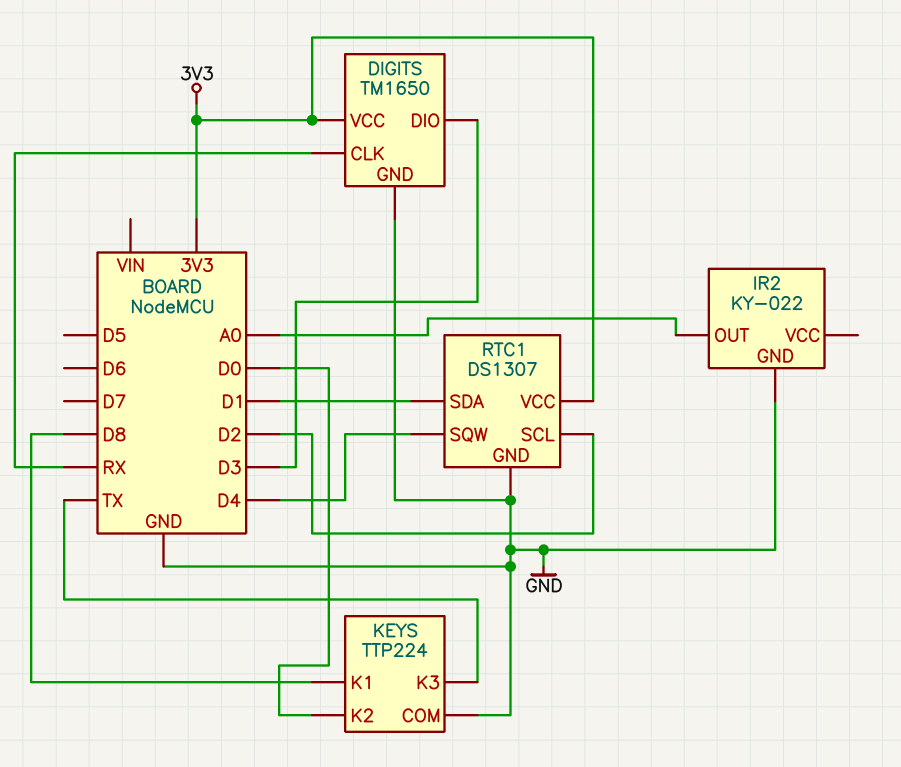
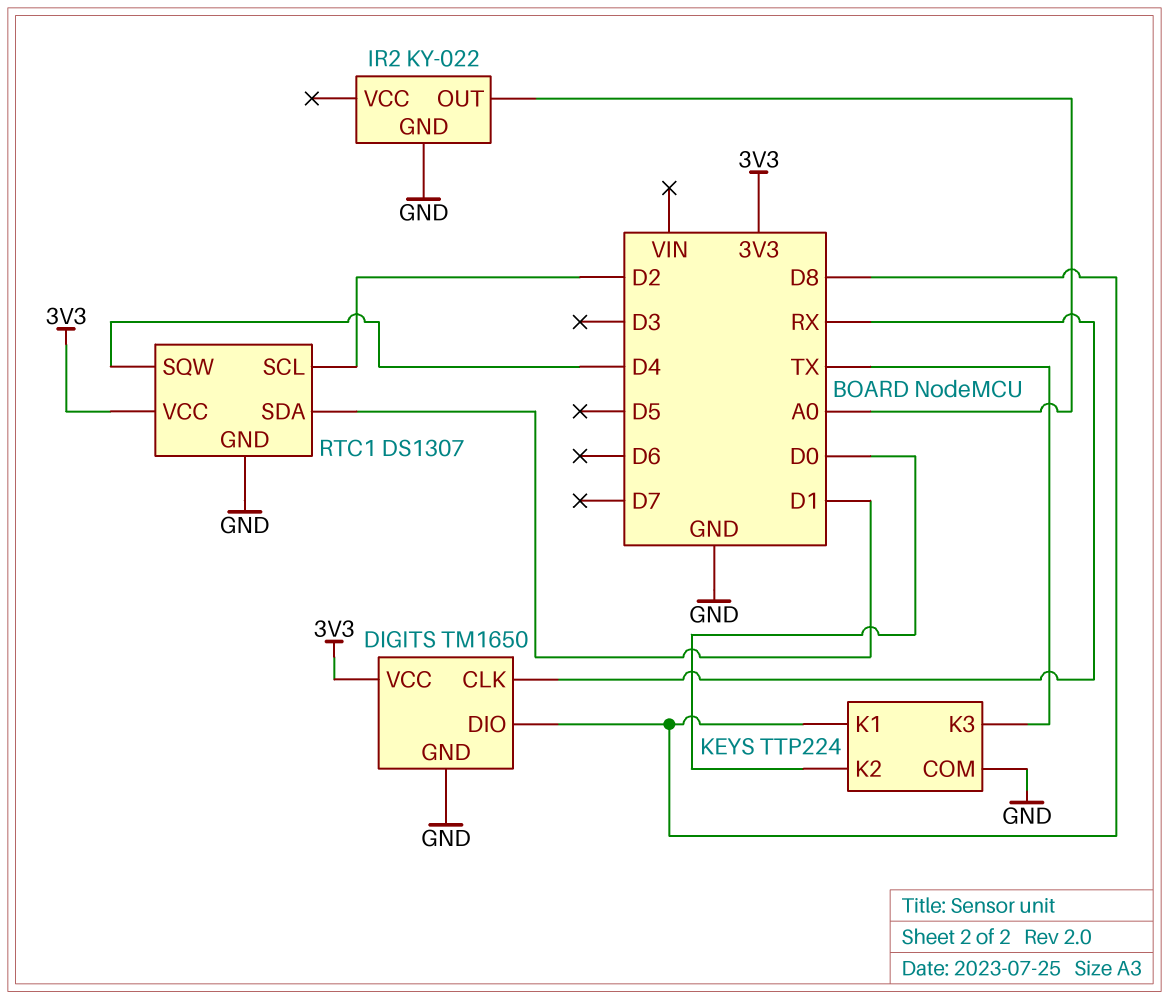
DIGITS pin DIO: D3 -> D8

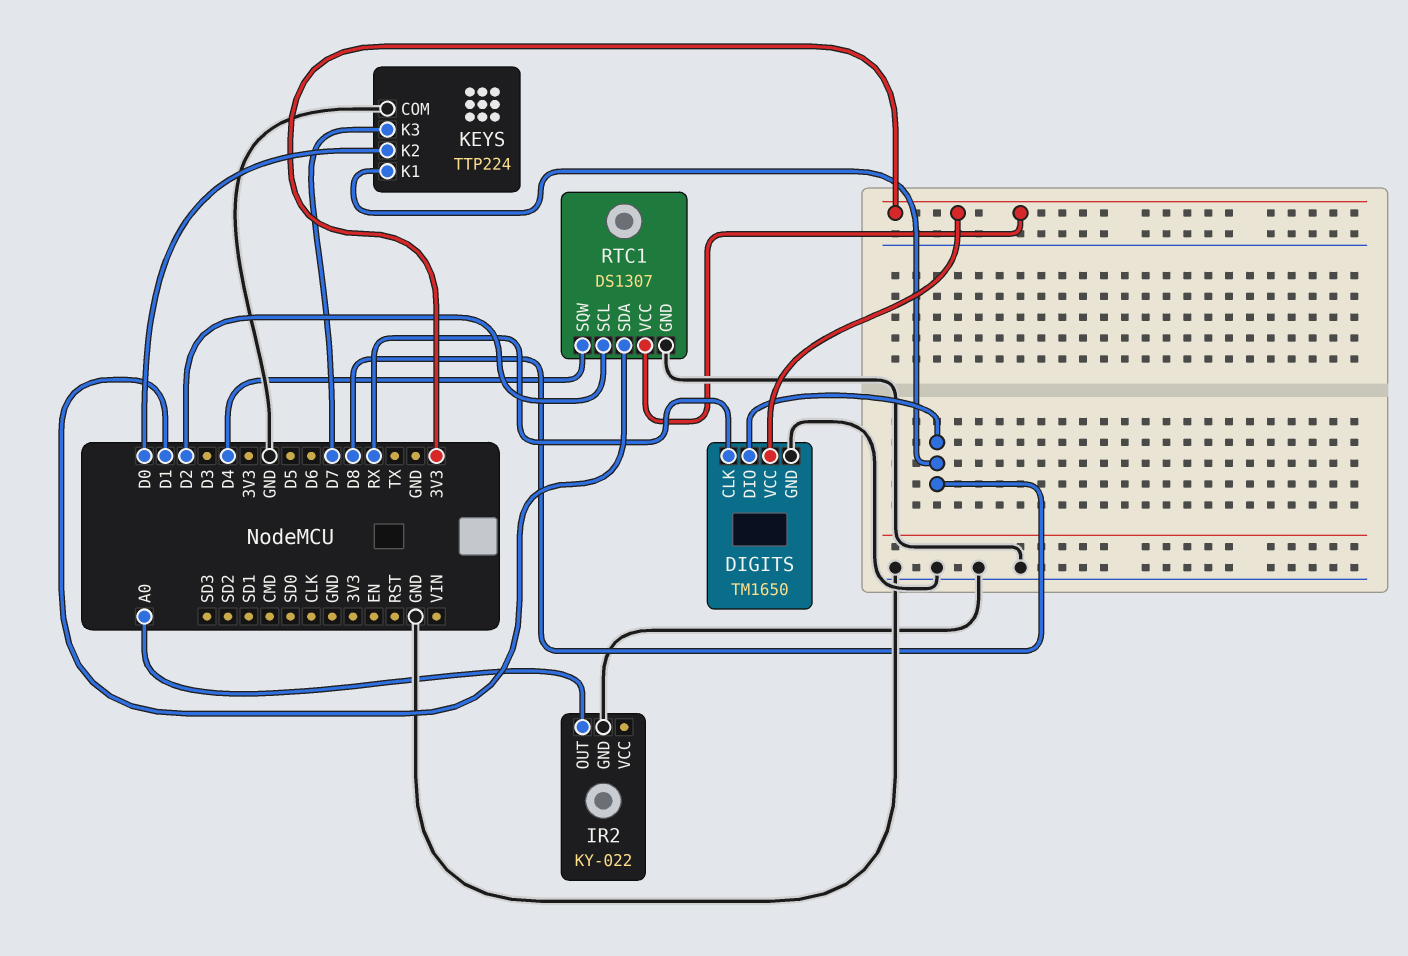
KEYS pin K3: TX -> D7

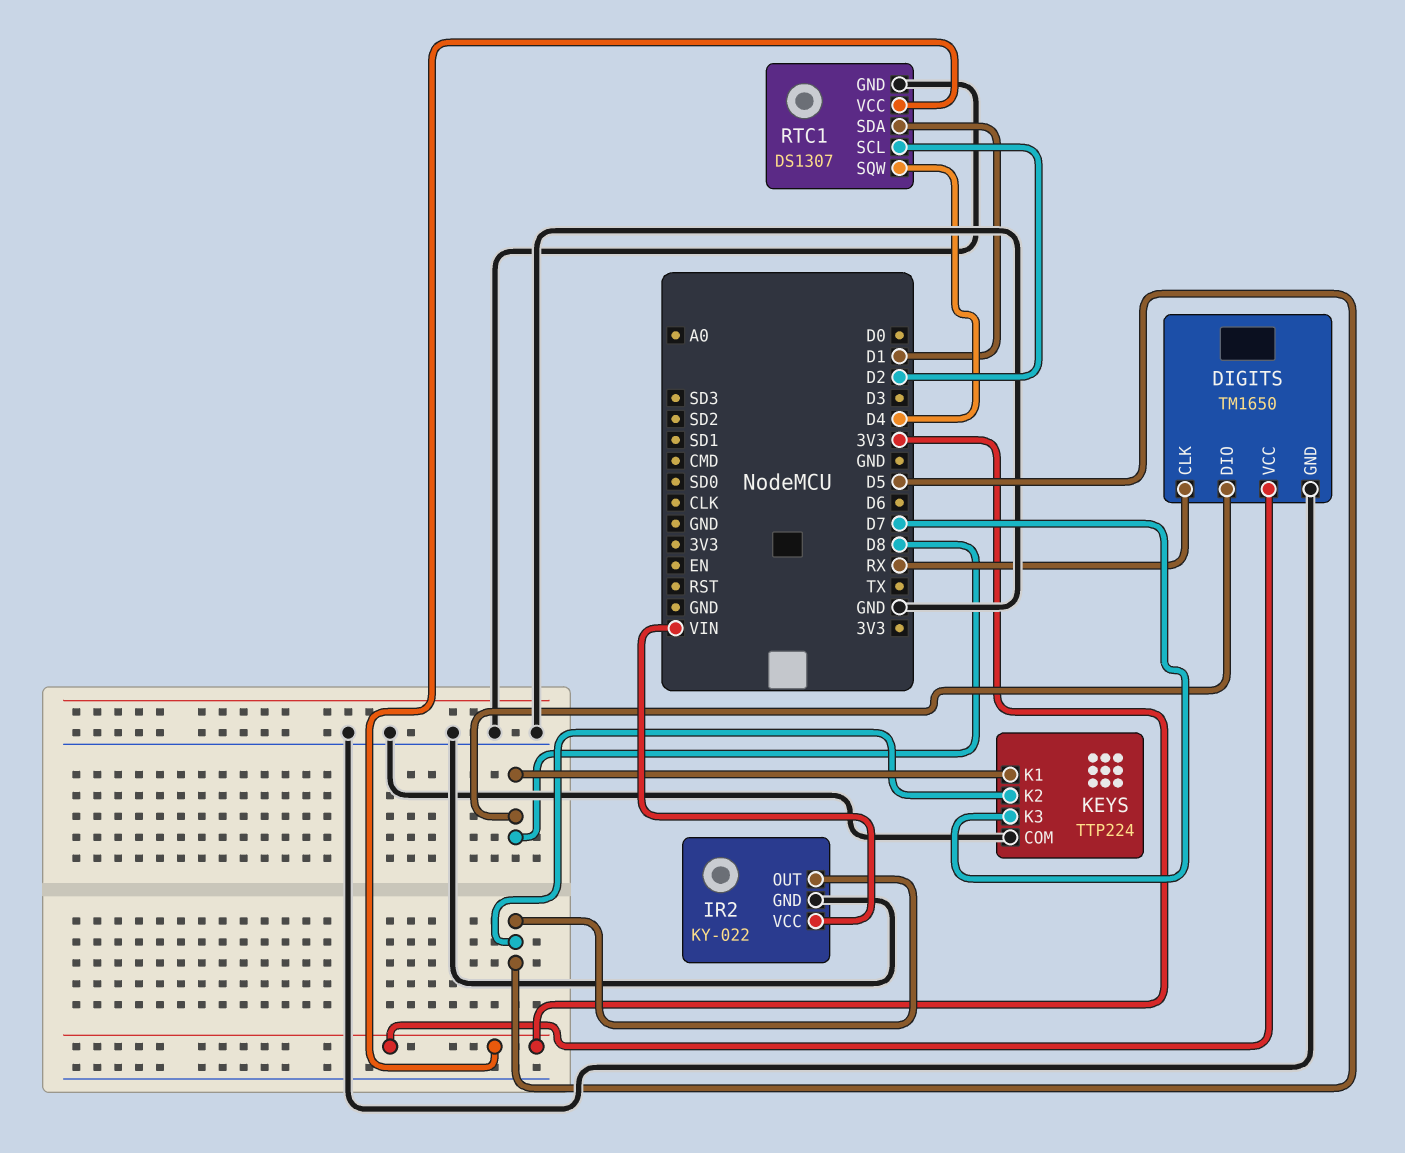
IR2 pin OUT: A0 -> D5
IR2 pin VCC: none -> VIN
KEYS pin K2: D0 -> D5

